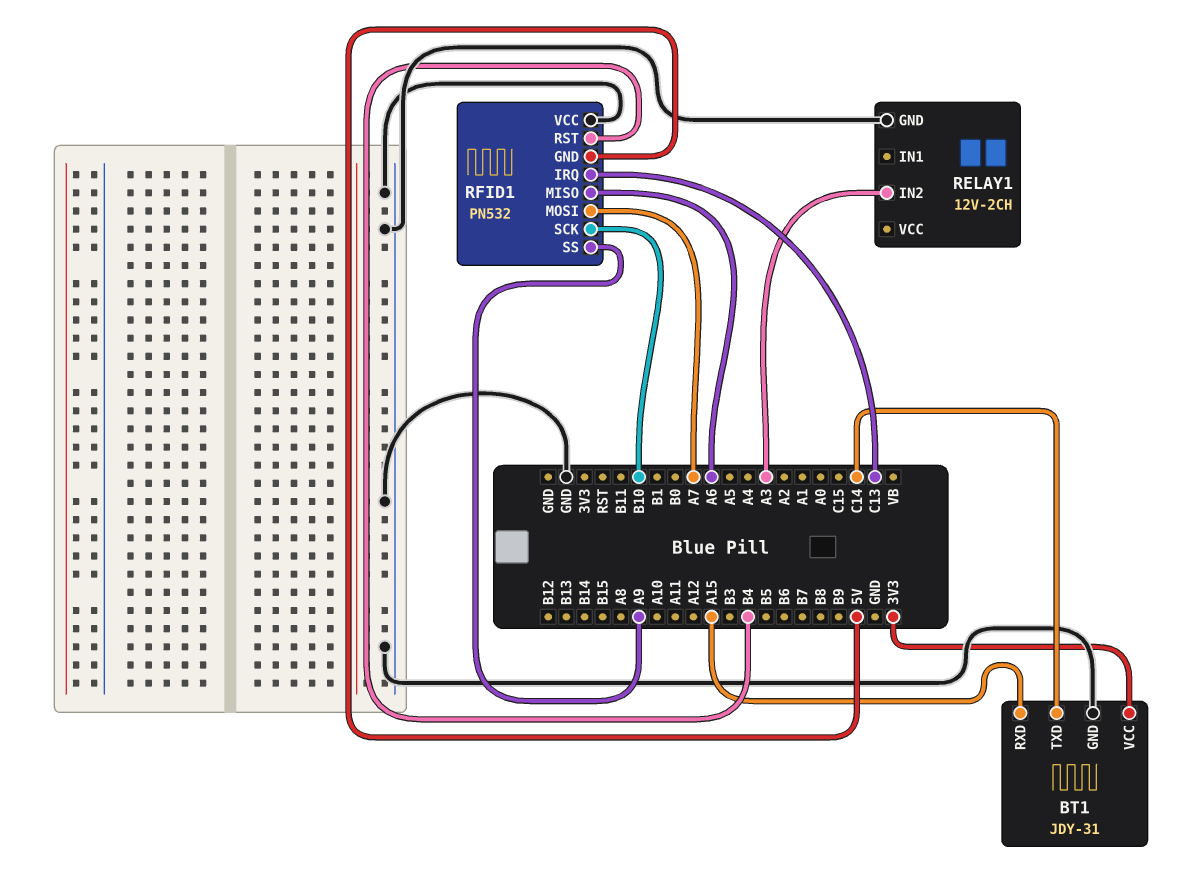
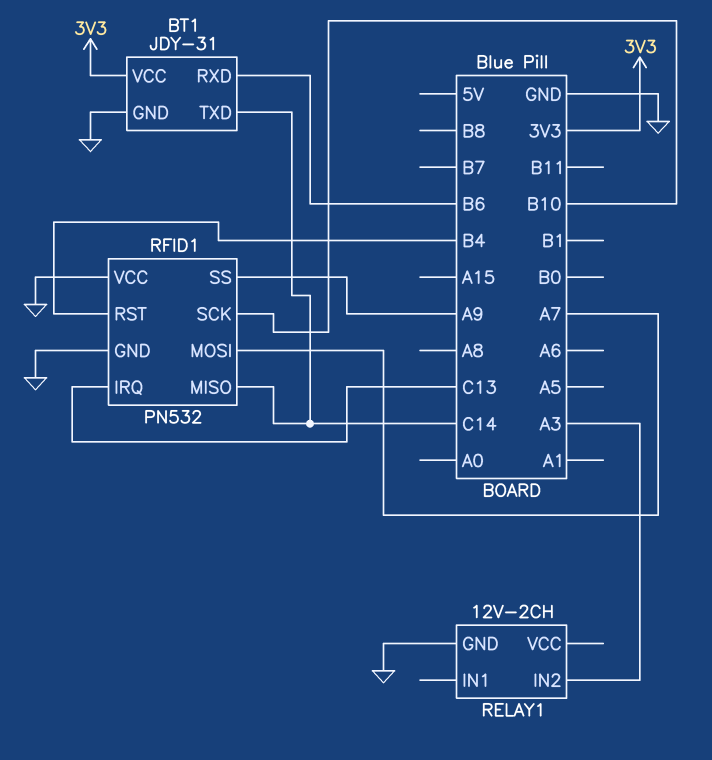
BT1 pin RXD: A15 -> B6
RFID1 pin GND: 5V -> GND
RFID1 pin MISO: A6 -> C14

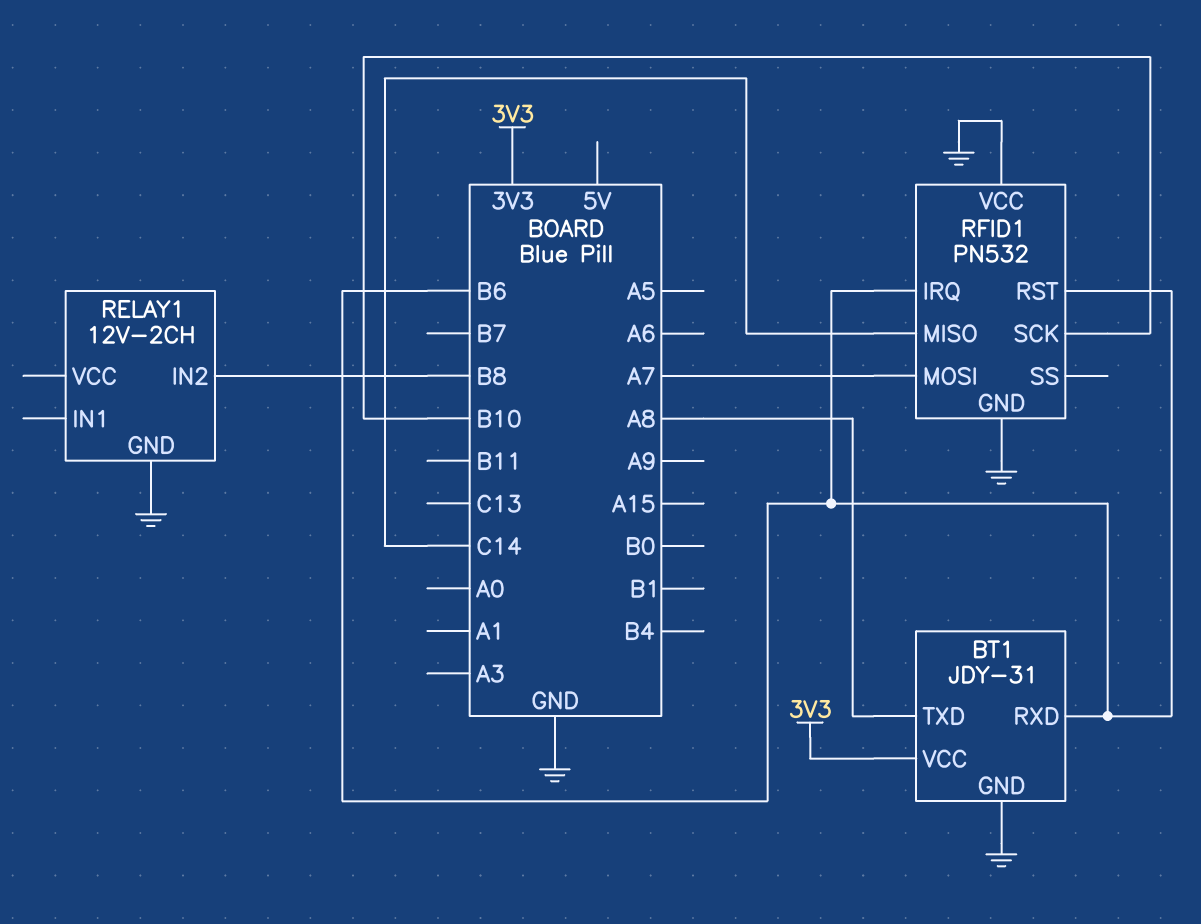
BT1 pin TXD: C14 -> A8
RELAY1 pin IN2: A3 -> B8
RFID1 pin IRQ: C13 -> B6
RFID1 pin RST: B4 -> B6
RFID1 pin SS: A9 -> none

